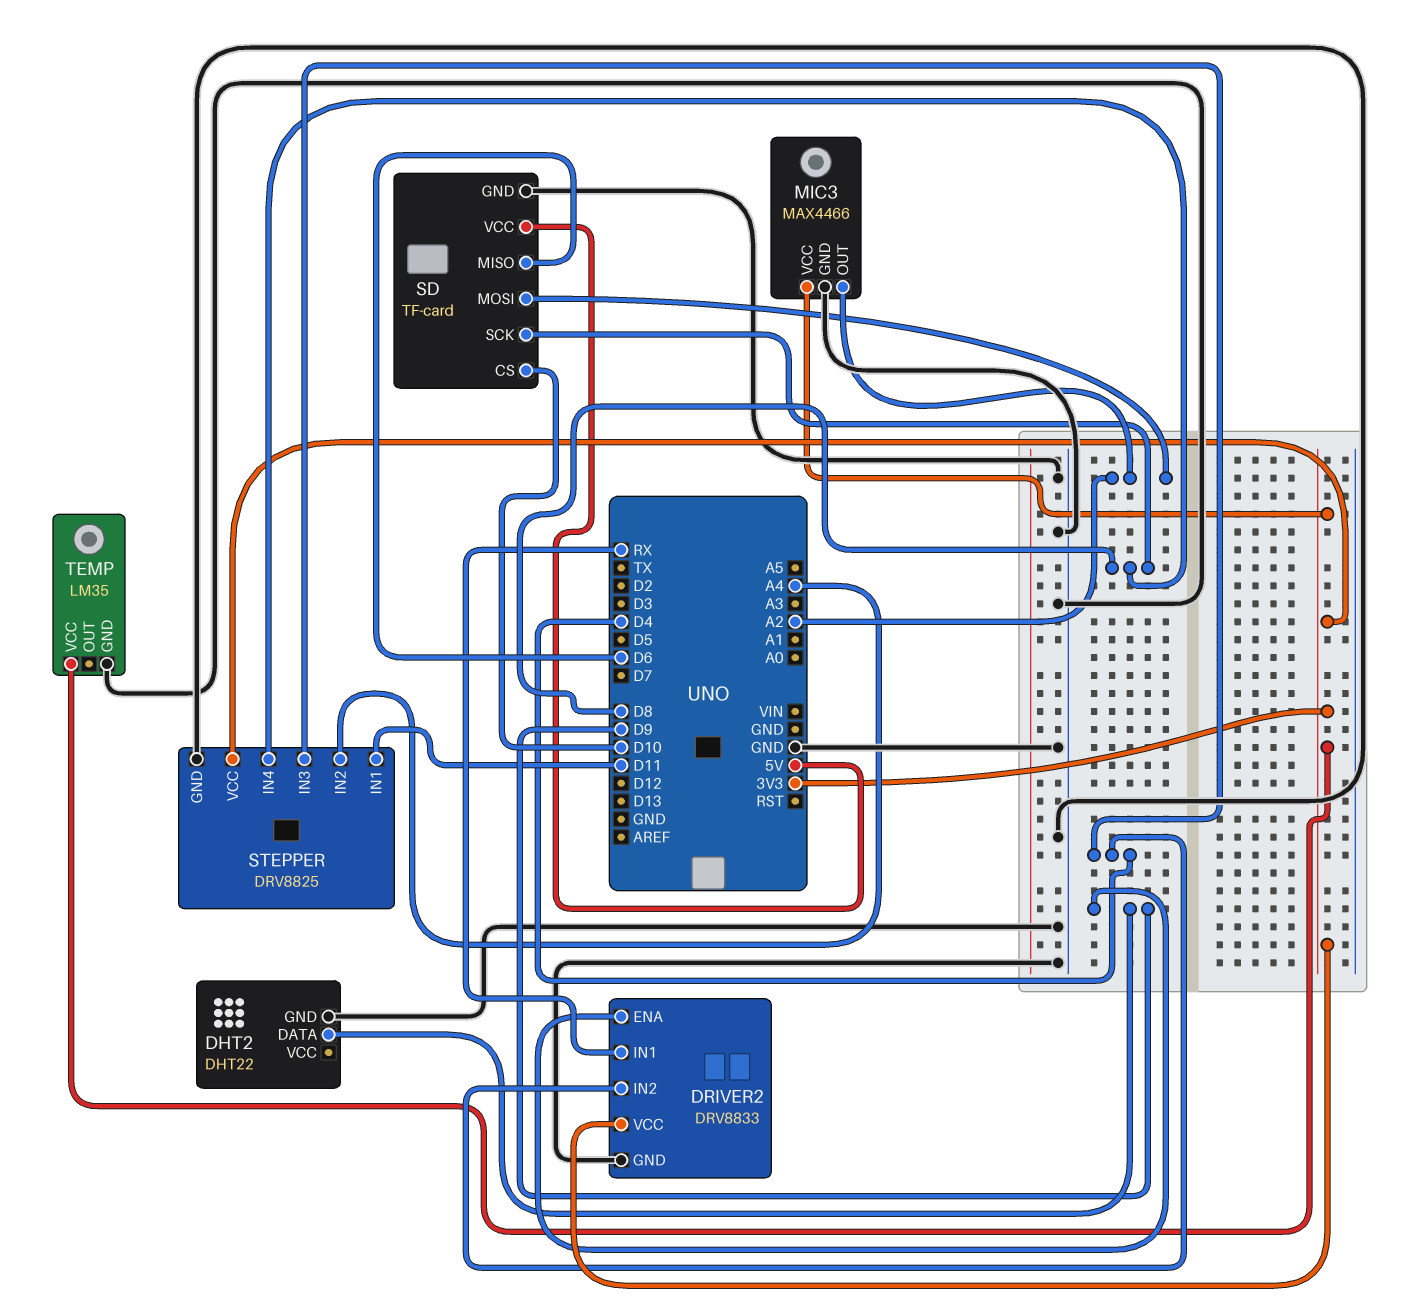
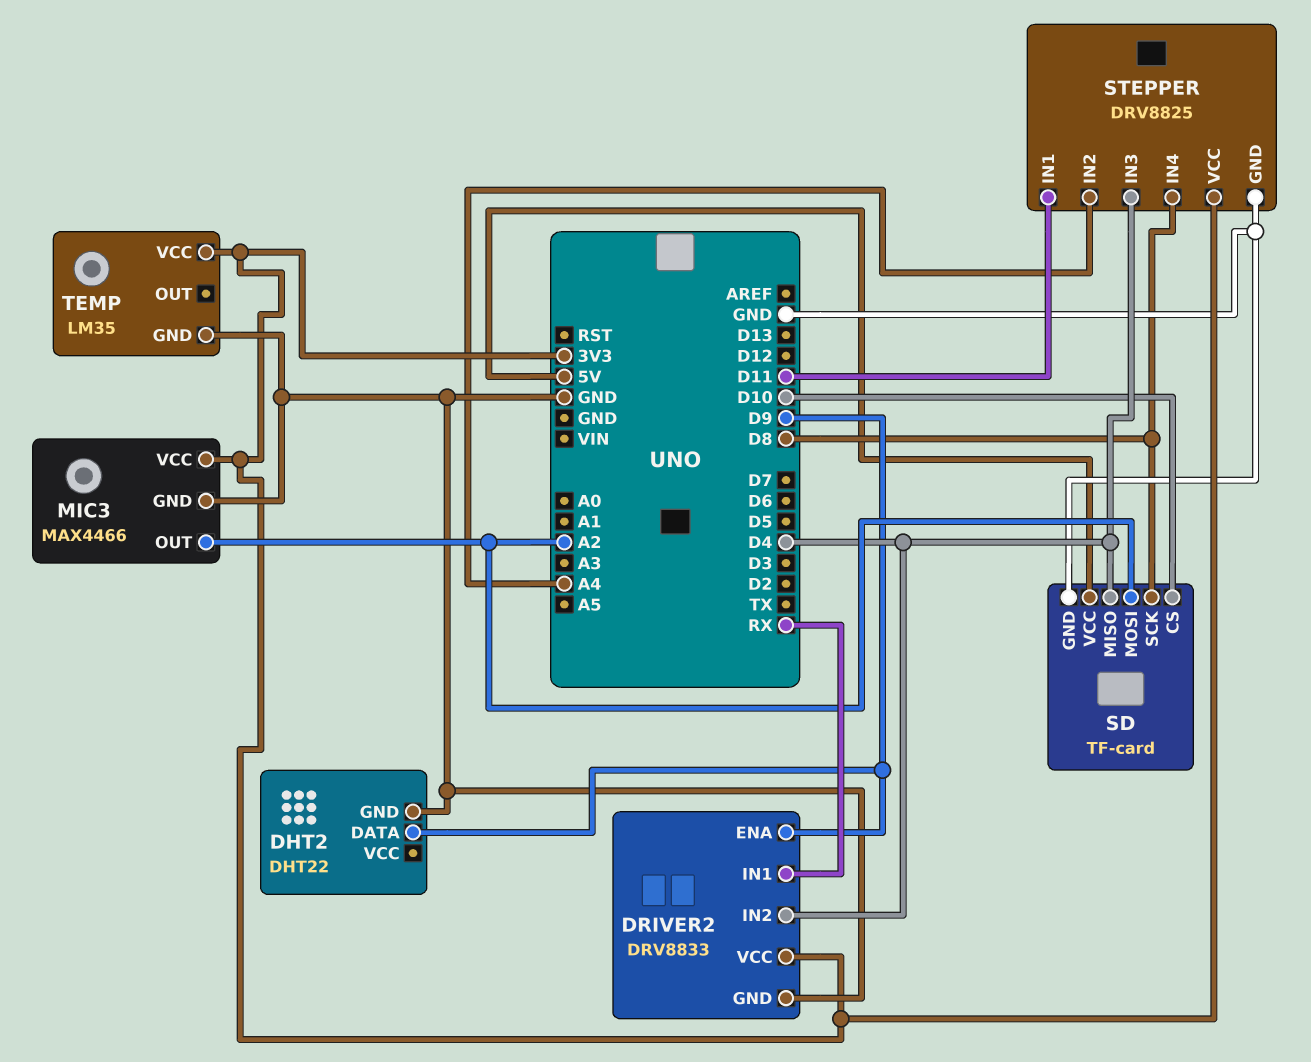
SD pin MISO: D6 -> D4

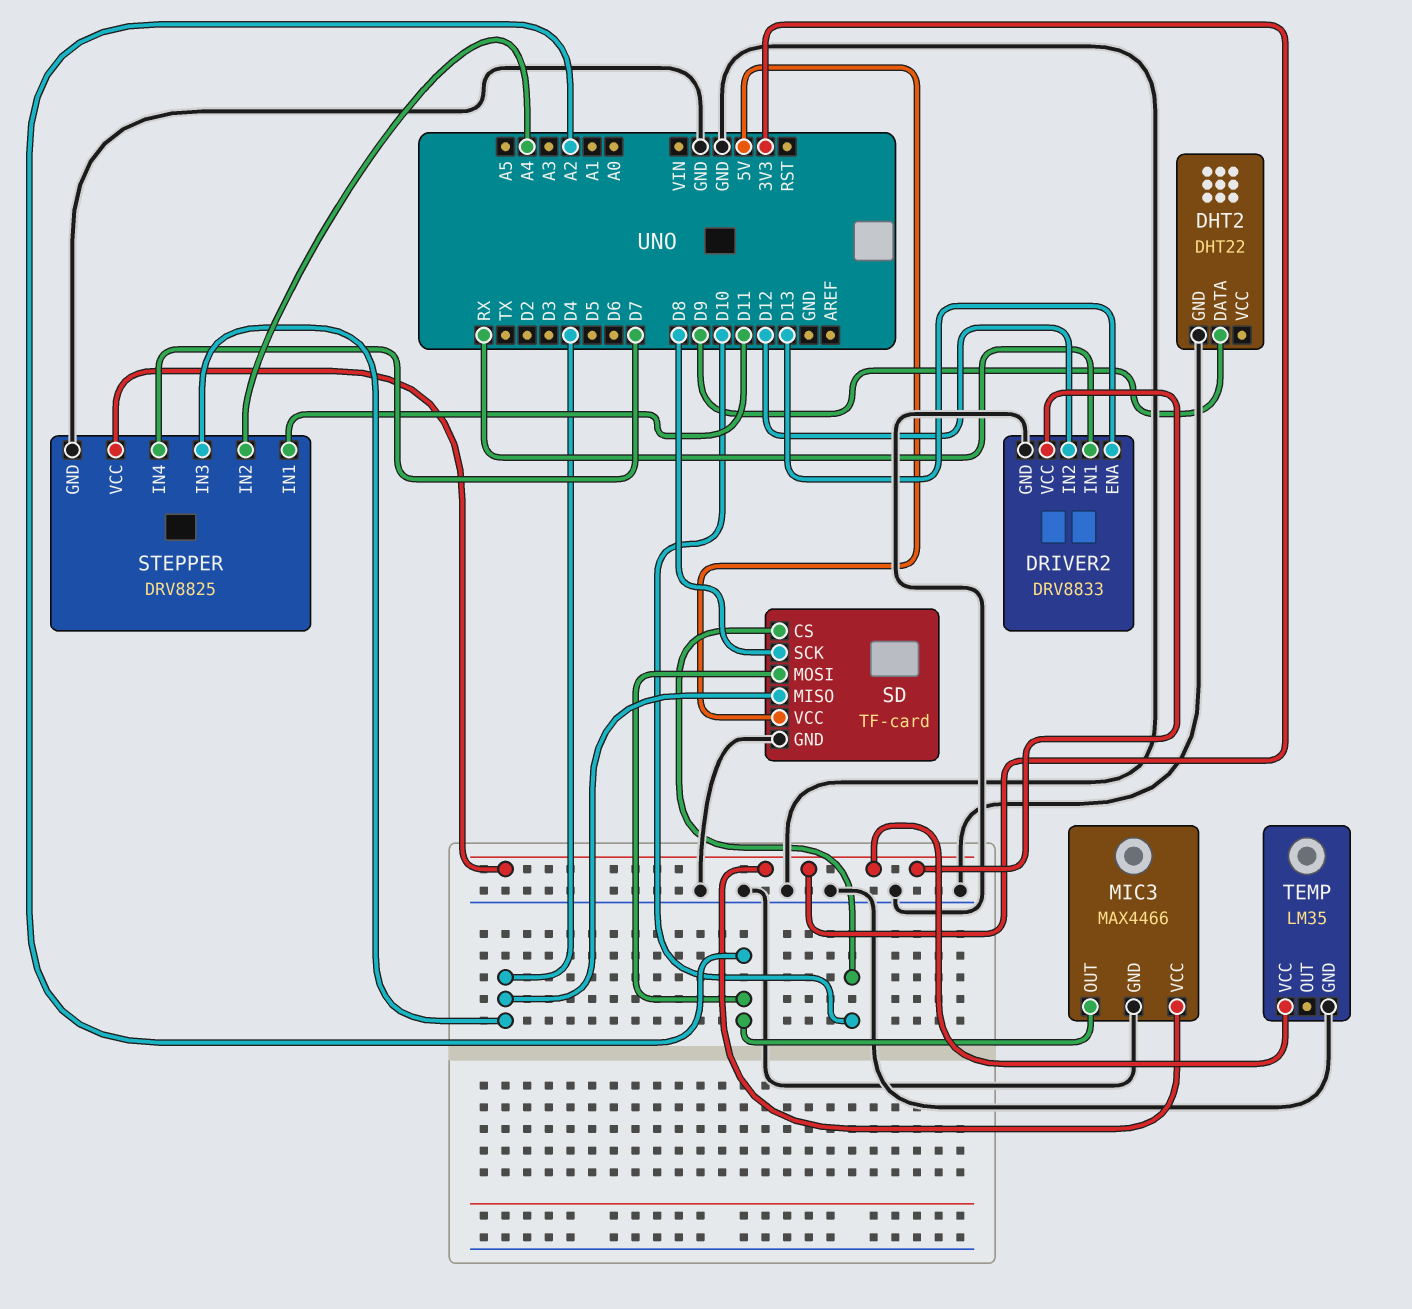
DRIVER2 pin ENA: D9 -> D13
DRIVER2 pin IN2: D4 -> D12
STEPPER pin IN4: D8 -> D7

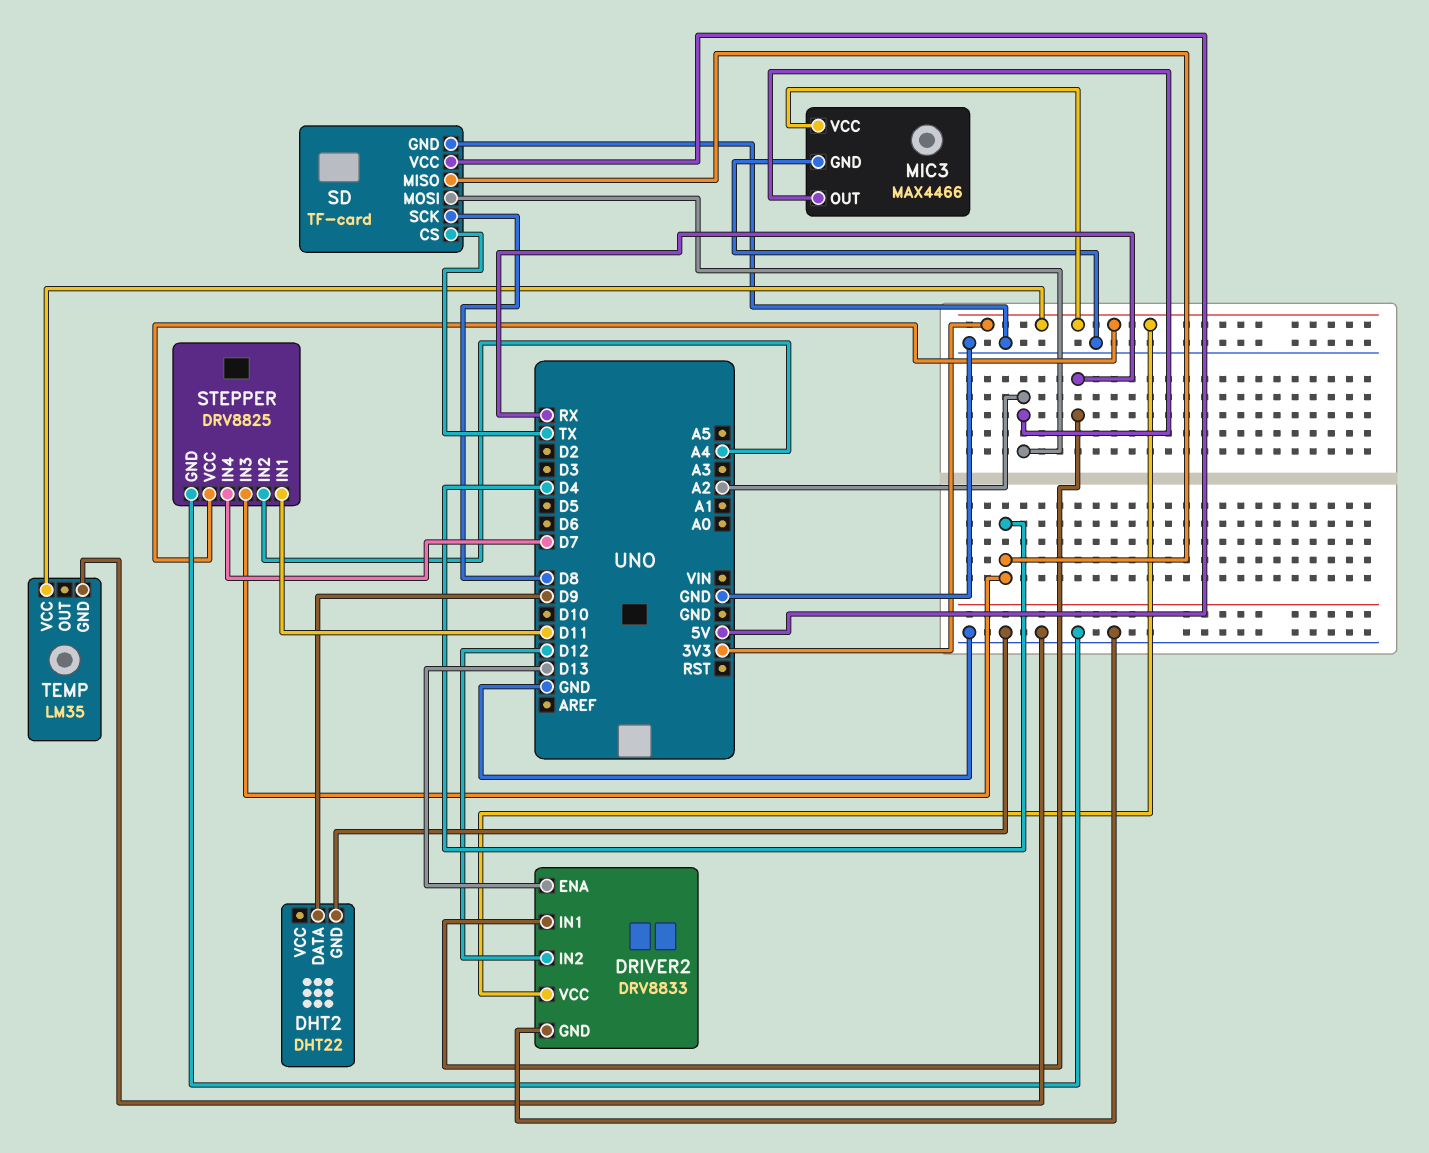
SD pin CS: D10 -> TX

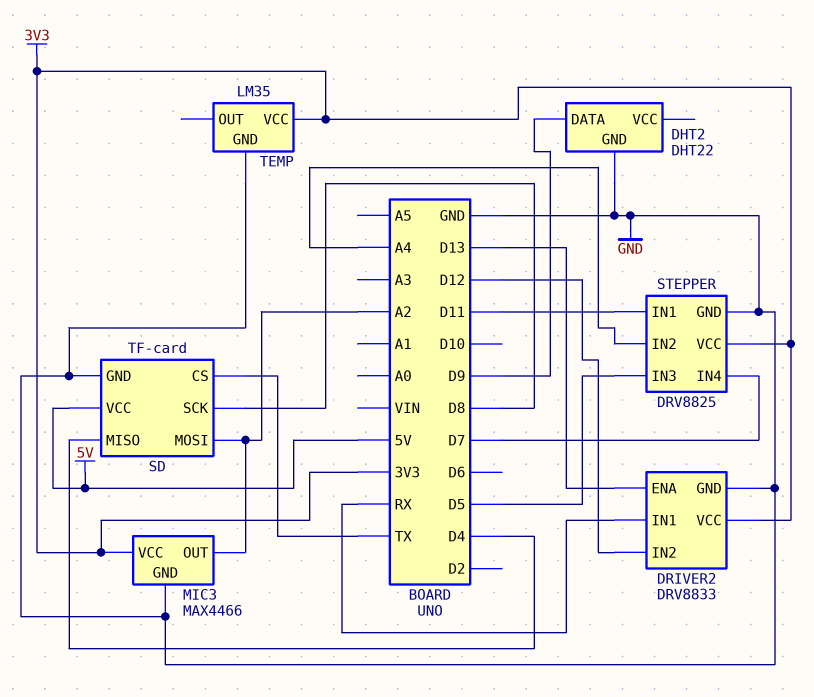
STEPPER pin IN3: D4 -> D5

